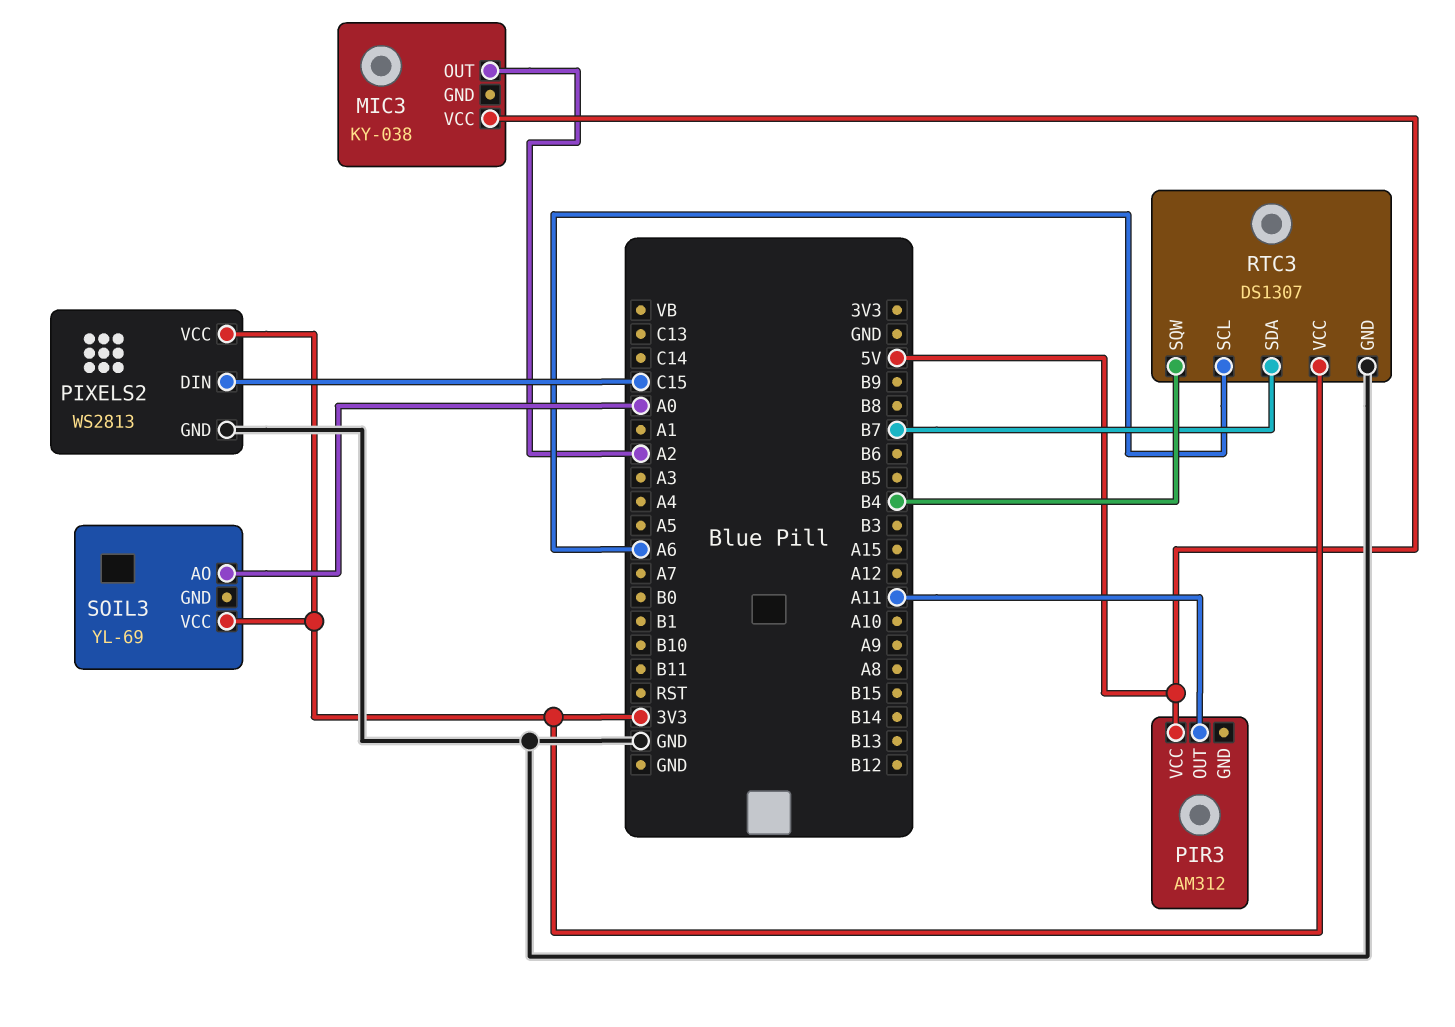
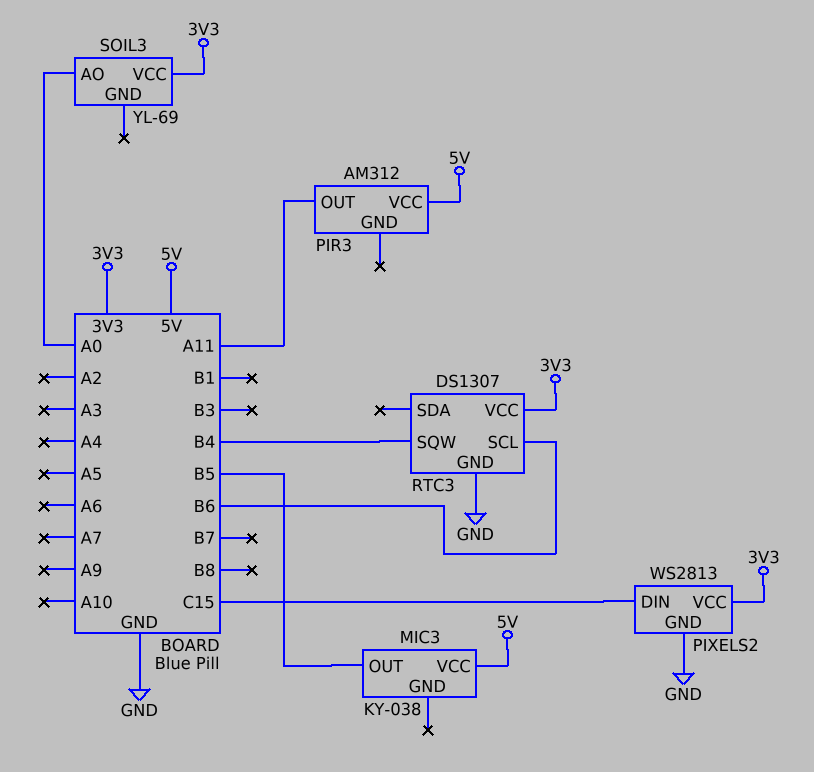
MIC3 pin OUT: A2 -> B5
RTC3 pin SCL: A6 -> B6
RTC3 pin SDA: B7 -> none

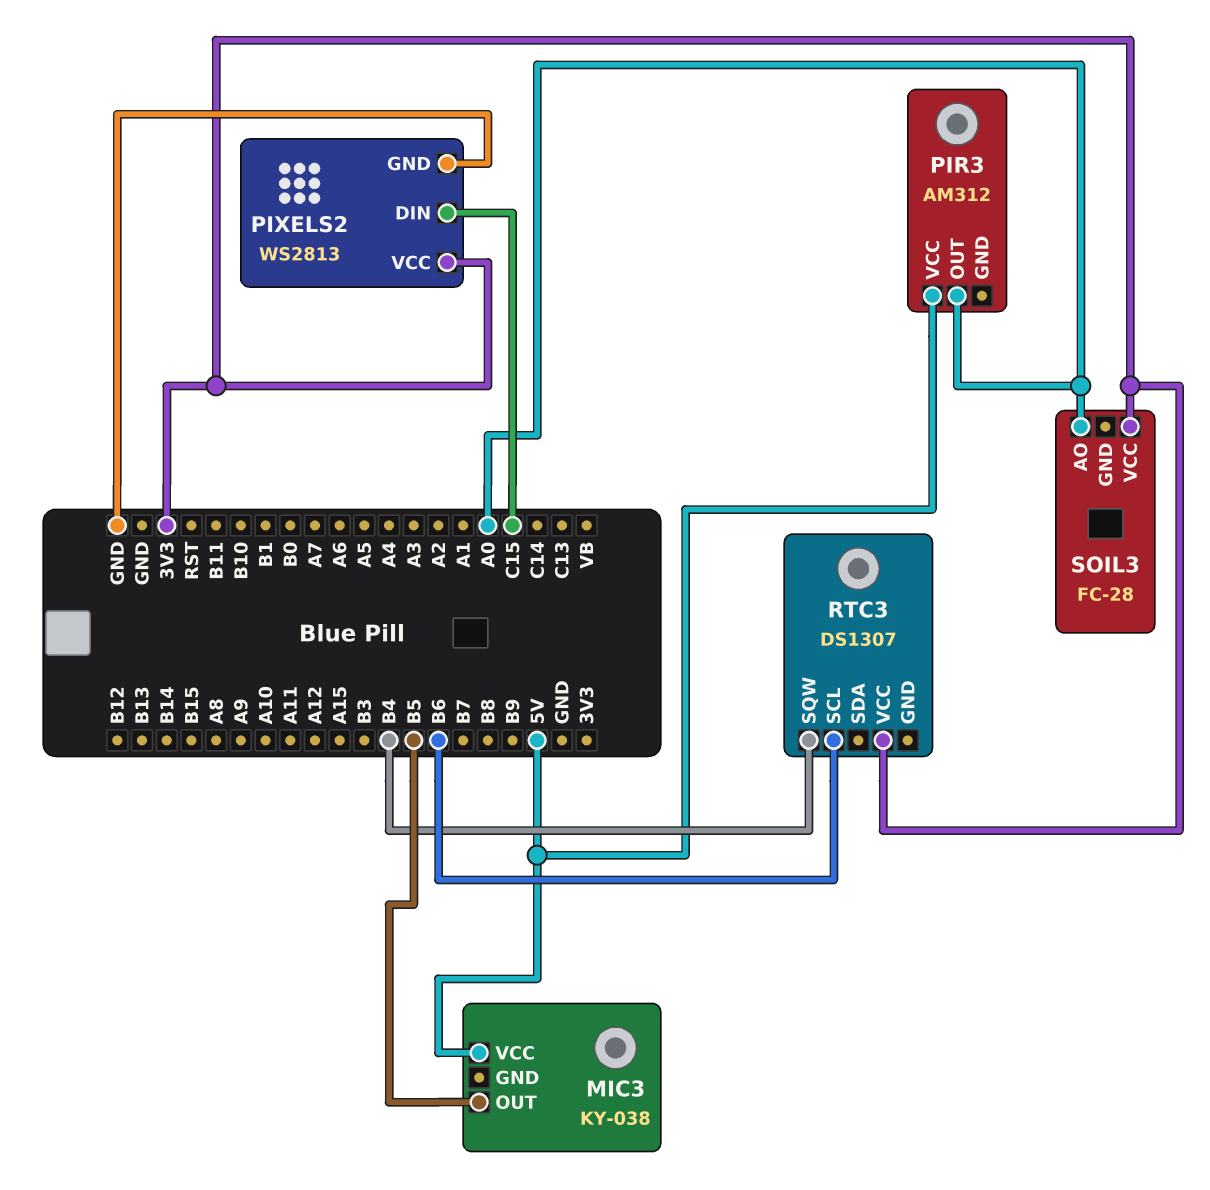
PIR3 pin OUT: A11 -> A0
RTC3 pin GND: GND -> none
SOIL3: YL-69 -> FC-28

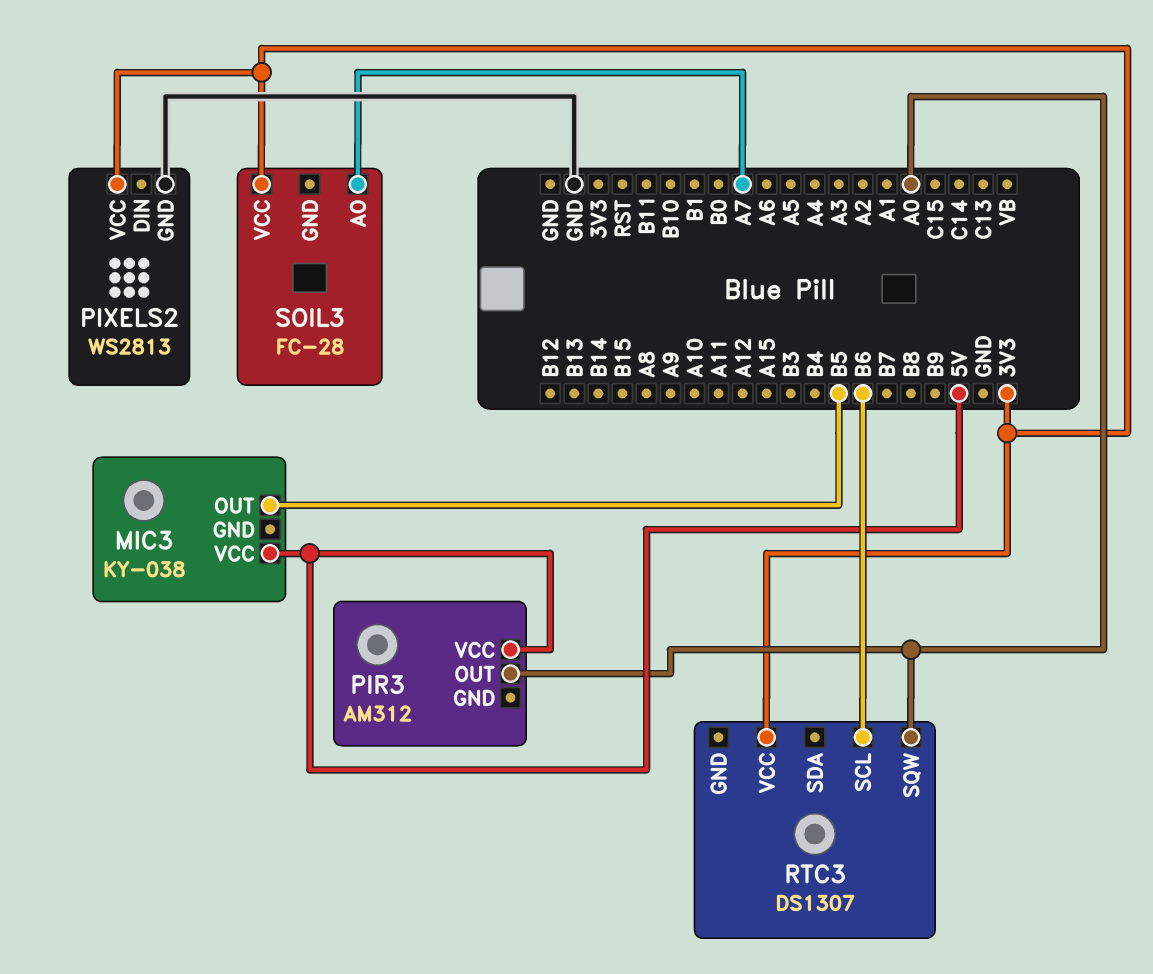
PIXELS2 pin DIN: C15 -> none
RTC3 pin SQW: B4 -> A0
SOIL3 pin AO: A0 -> A7

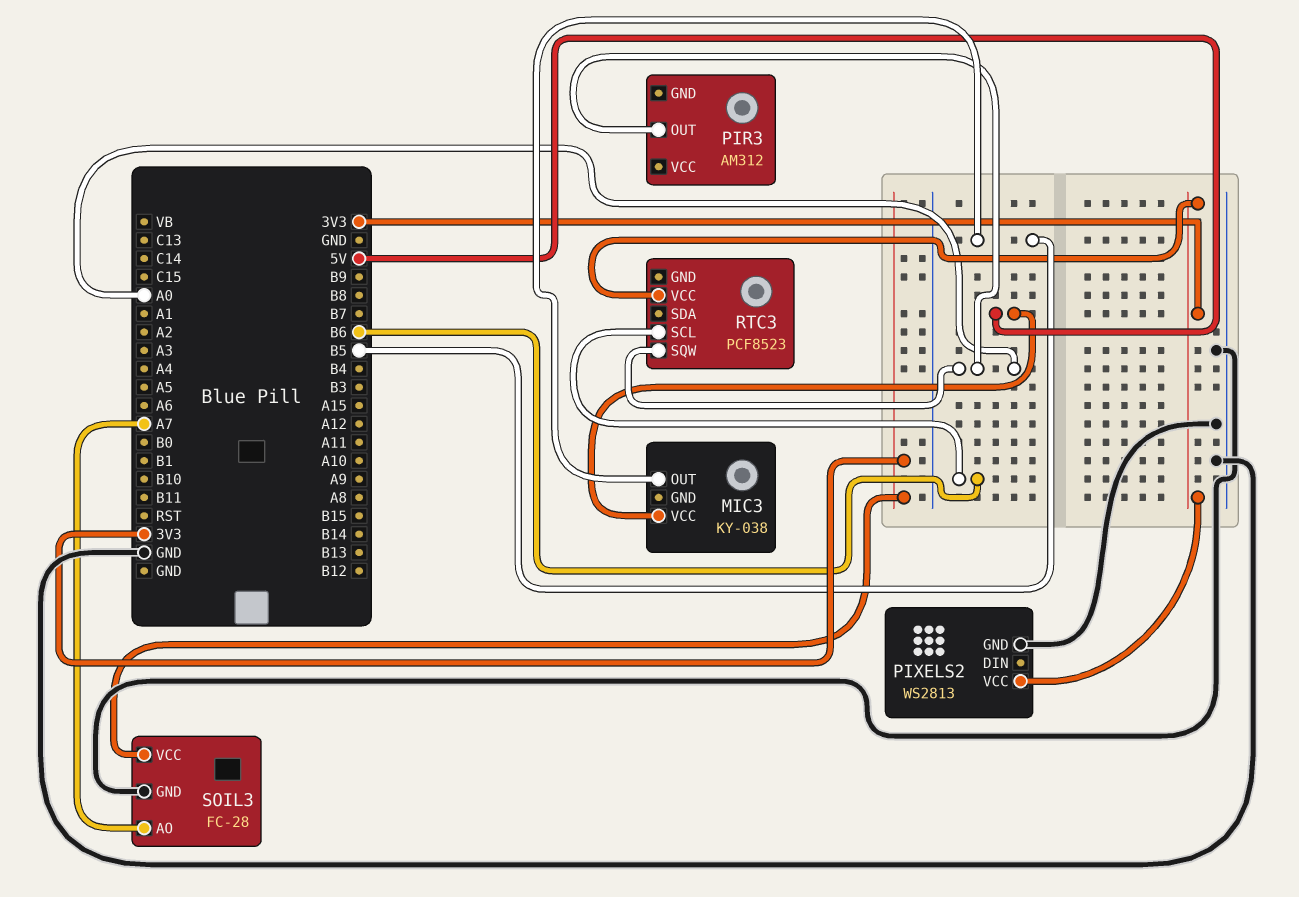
PIR3 pin VCC: 5V -> none
RTC3: DS1307 -> PCF8523
SOIL3 pin GND: none -> GND

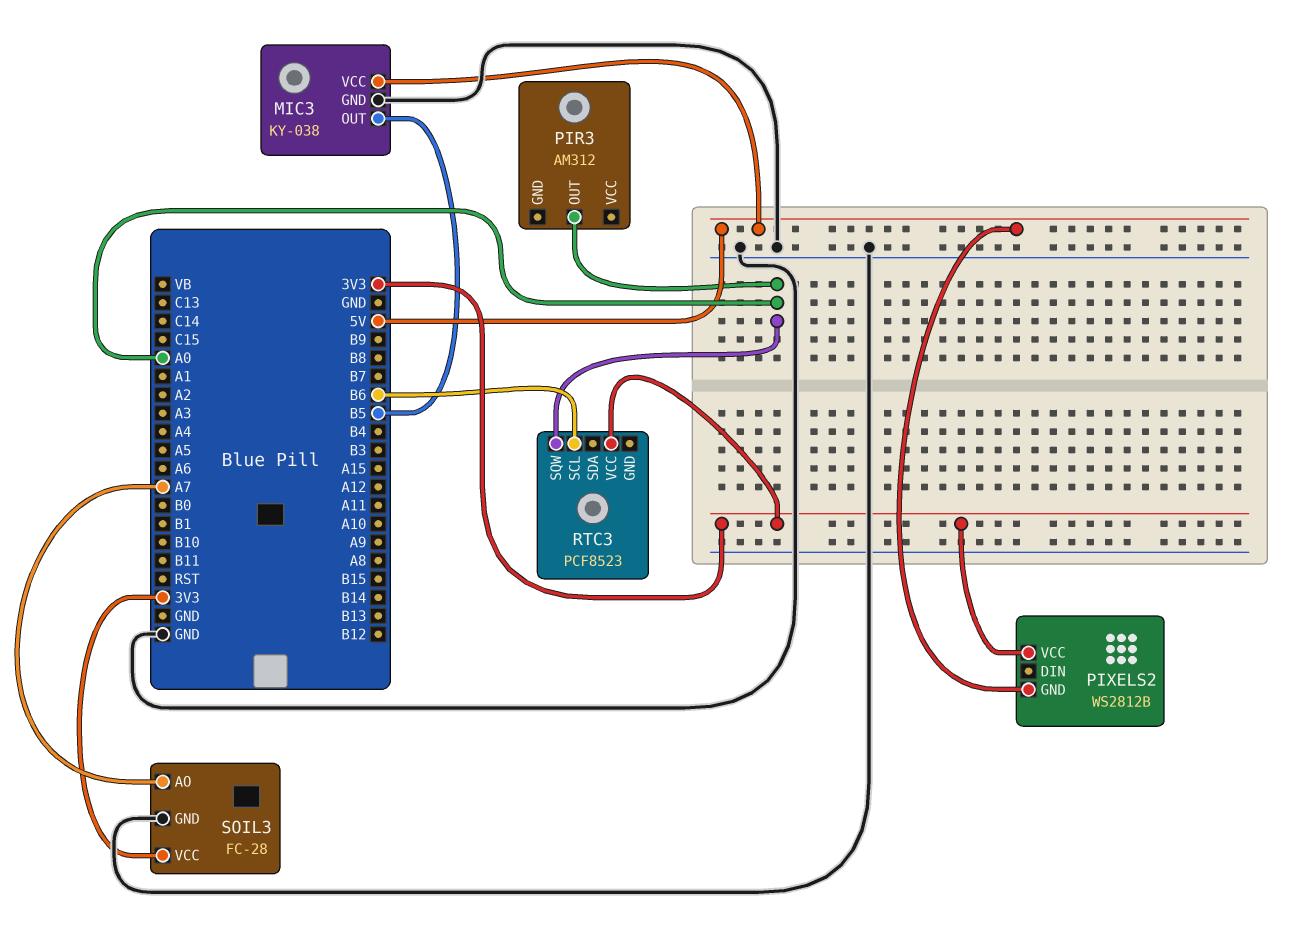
MIC3 pin GND: none -> GND
PIXELS2: WS2813 -> WS2812B
PIXELS2 pin GND: GND -> 5V

